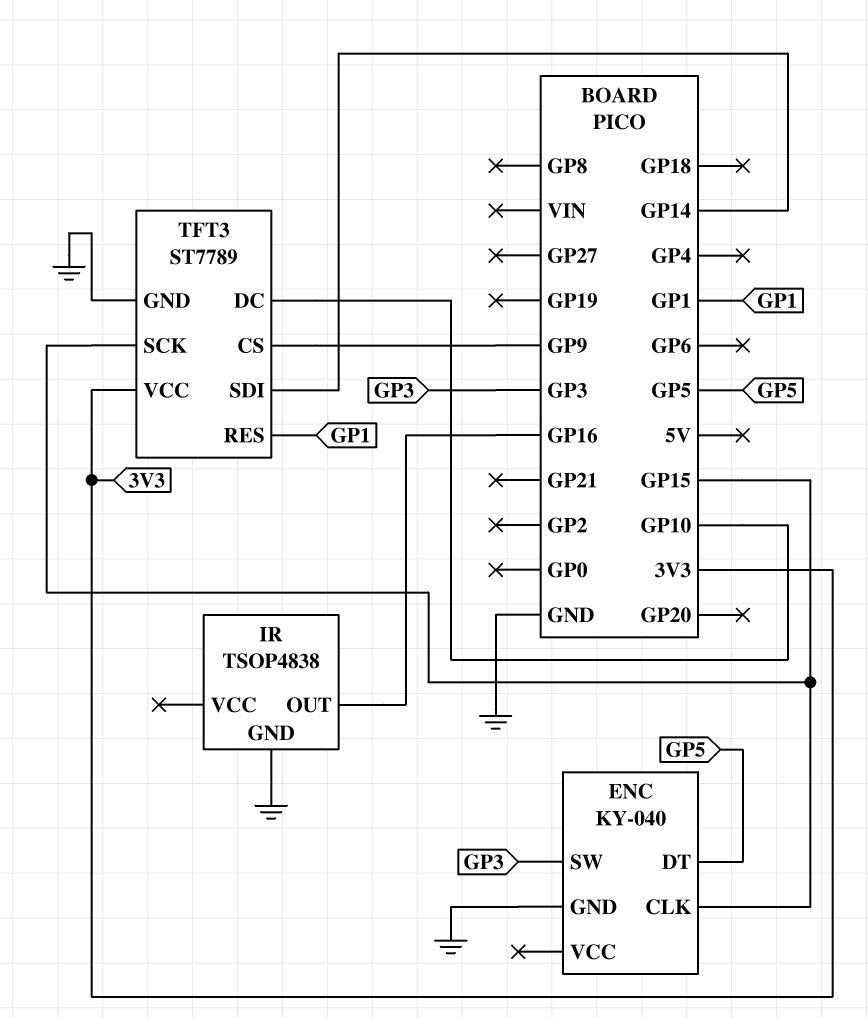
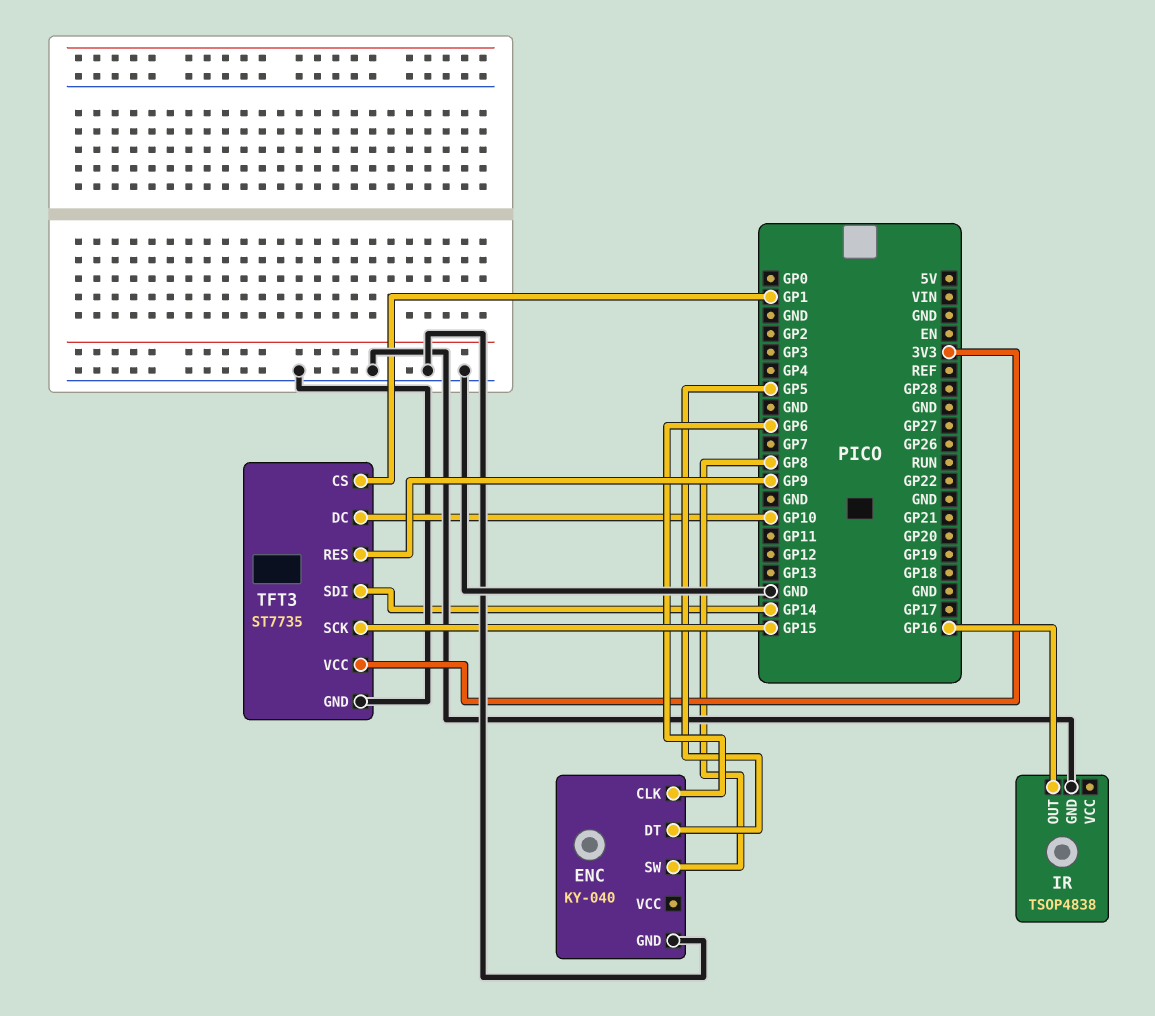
ENC pin CLK: GP15 -> GP6
ENC pin SW: GP3 -> GP8
TFT3: ST7789 -> ST7735
TFT3 pin CS: GP9 -> GP1
TFT3 pin RES: GP1 -> GP9

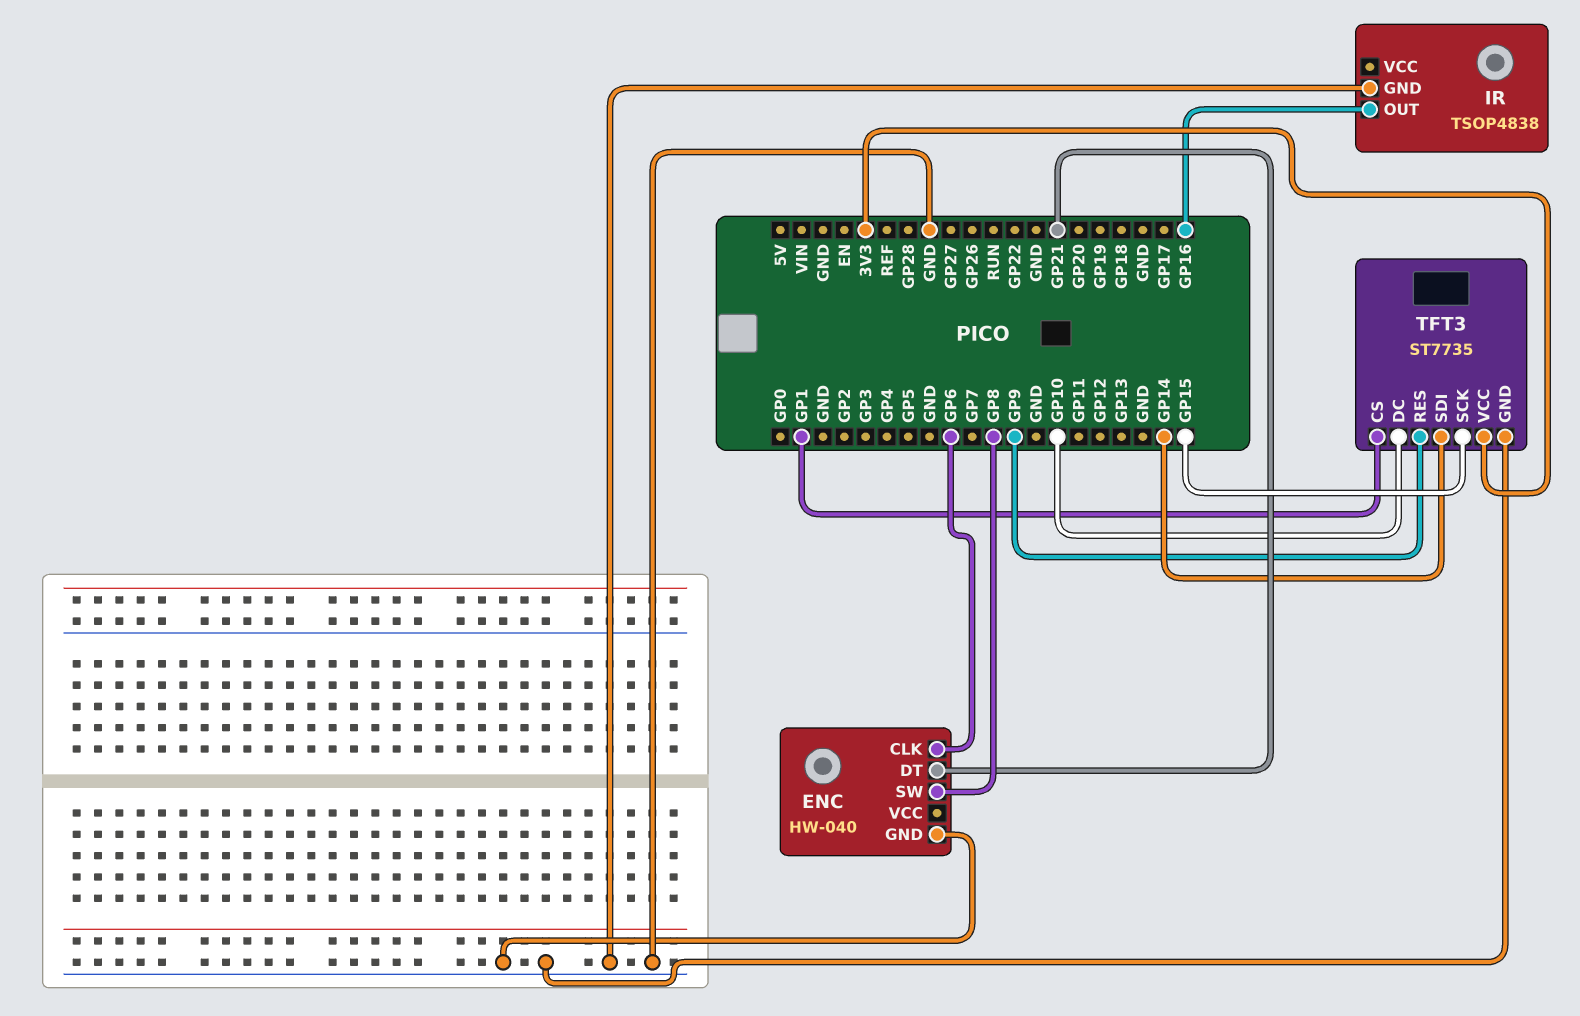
ENC: KY-040 -> HW-040
ENC pin DT: GP5 -> GP21

